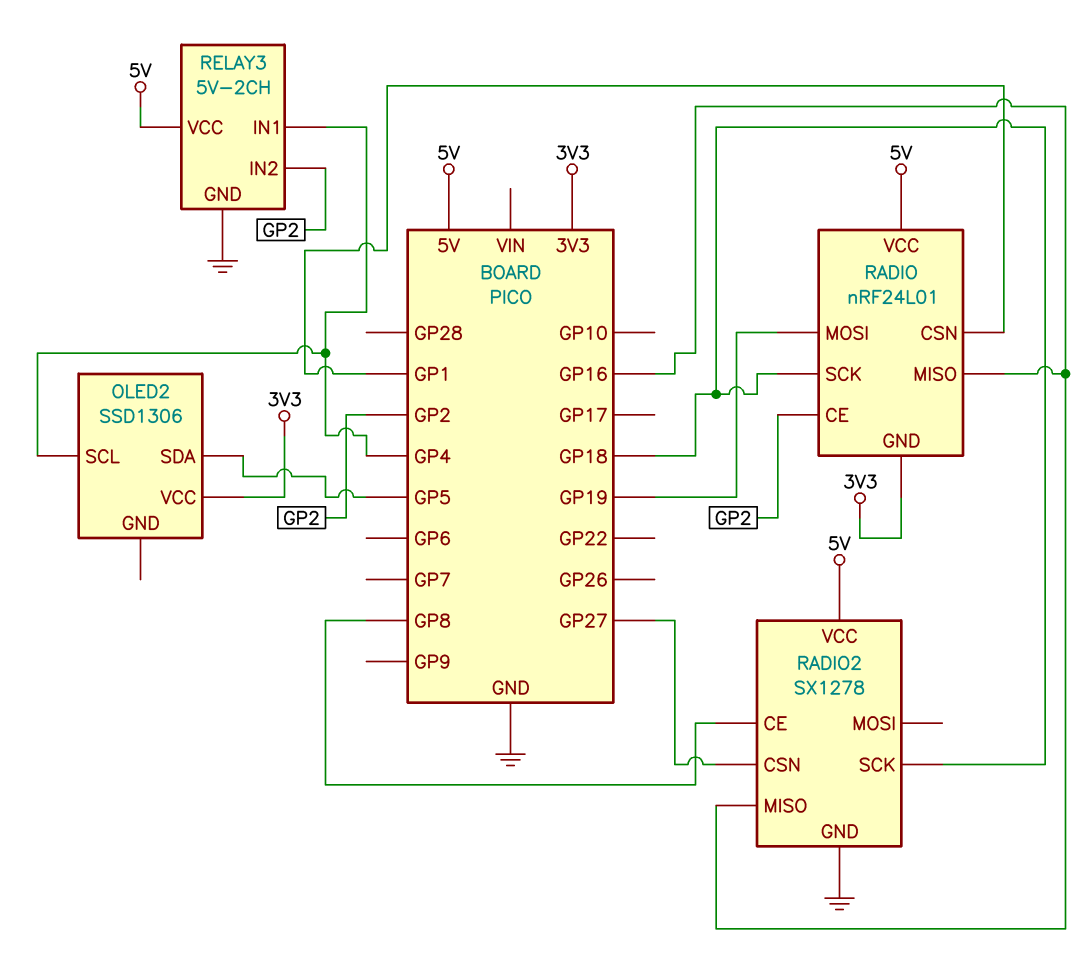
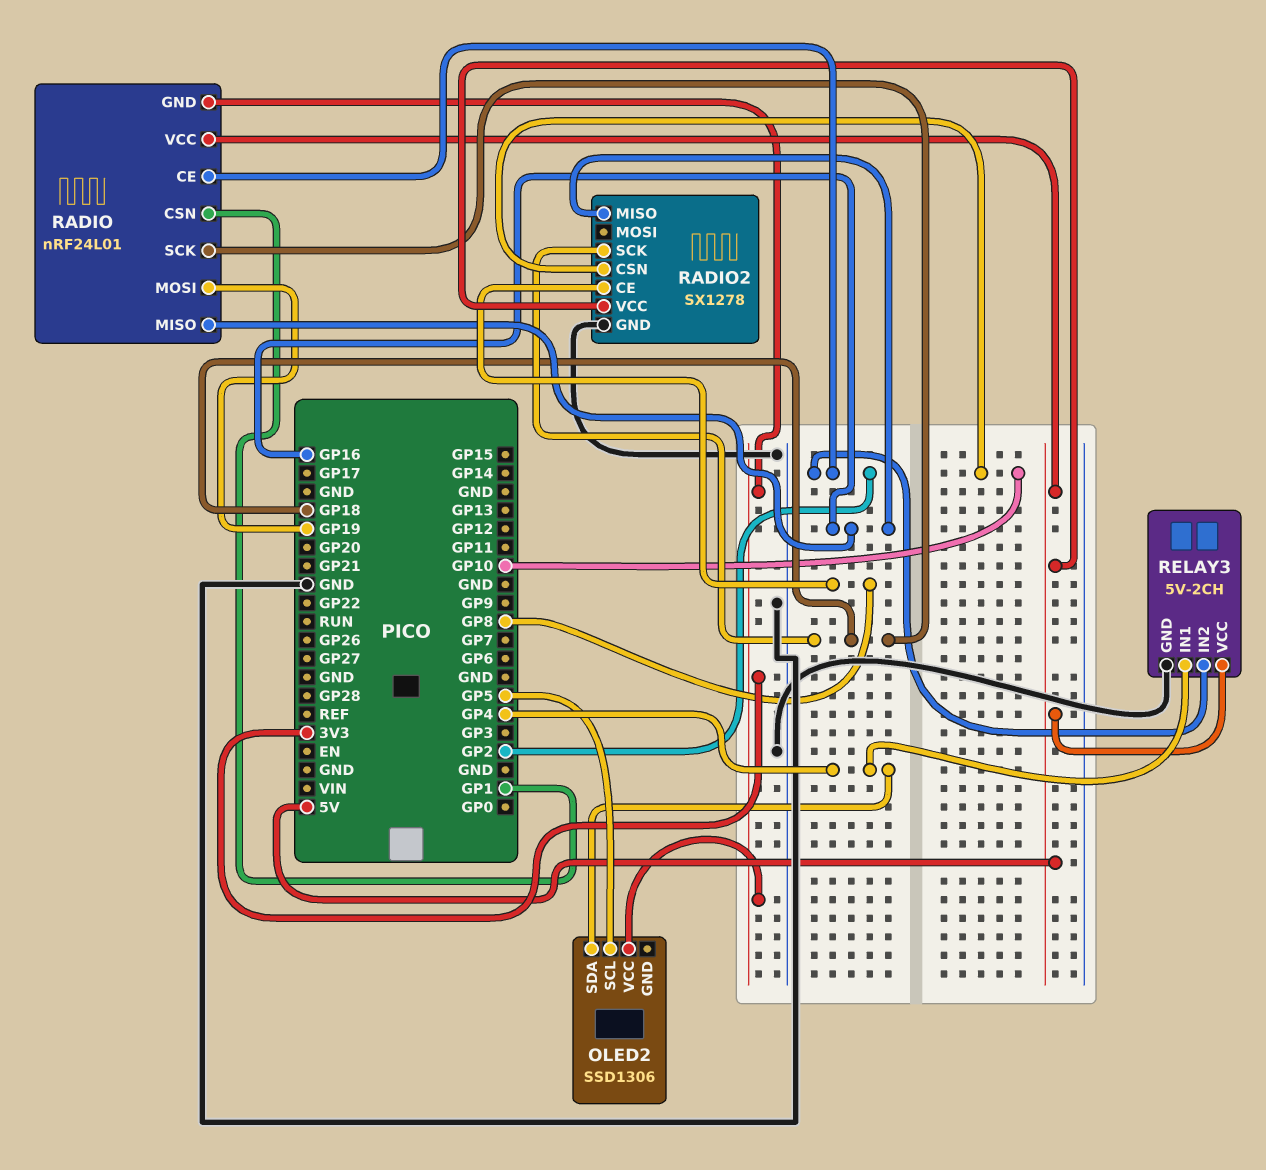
OLED2 pin SCL: GP4 -> GP5
OLED2 pin SDA: GP5 -> GP4
RADIO2 pin CSN: GP27 -> GP10

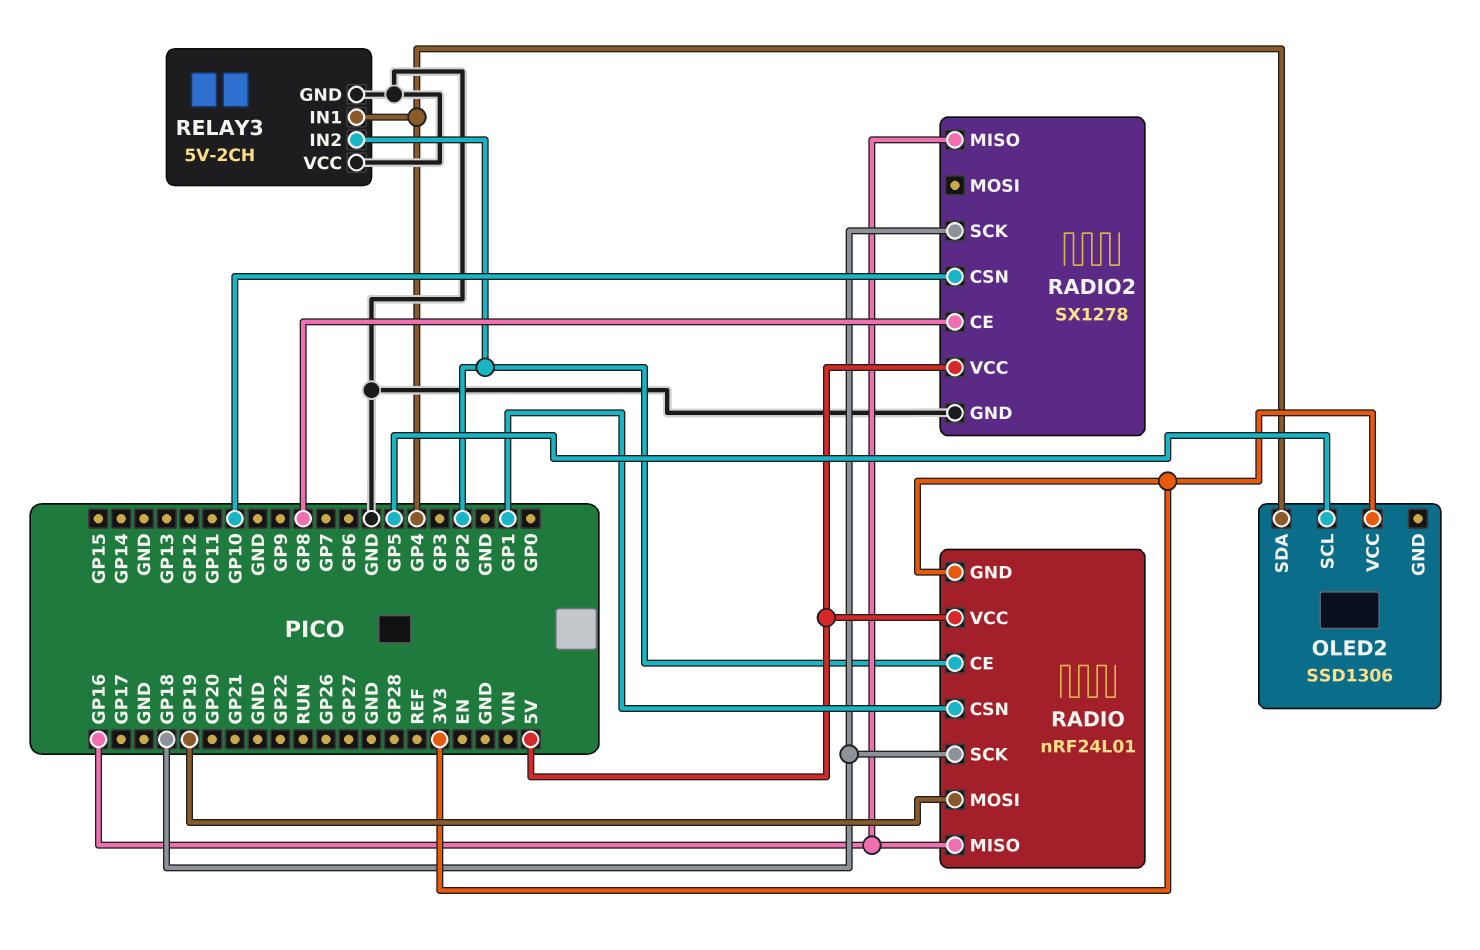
RELAY3 pin VCC: 5V -> GND

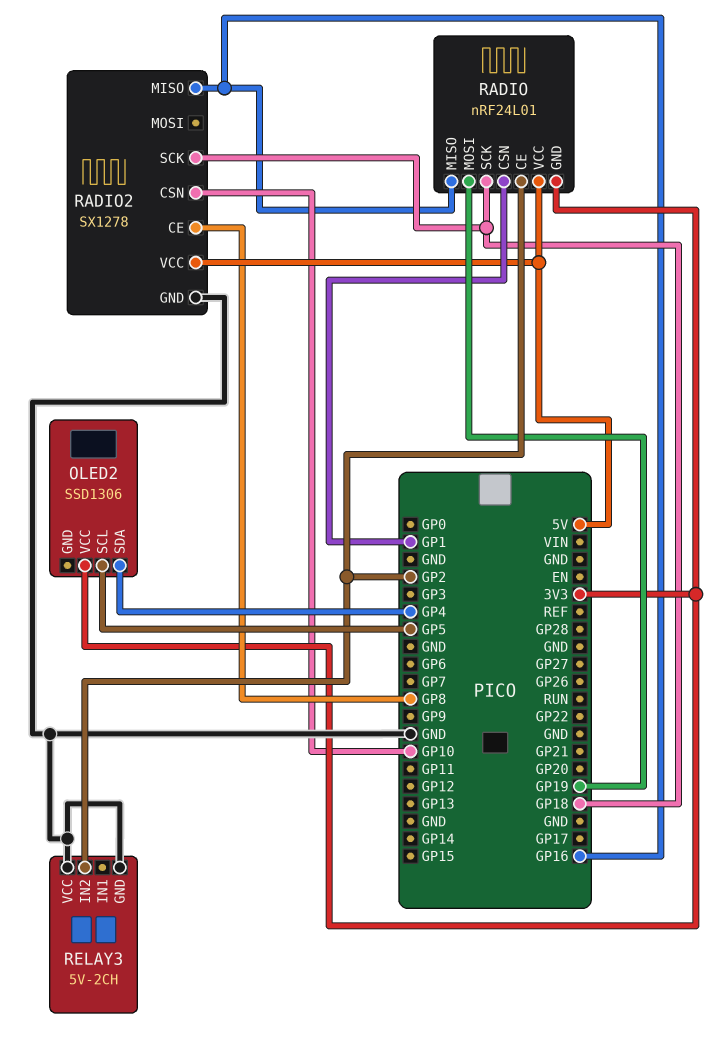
RELAY3 pin IN1: GP4 -> none

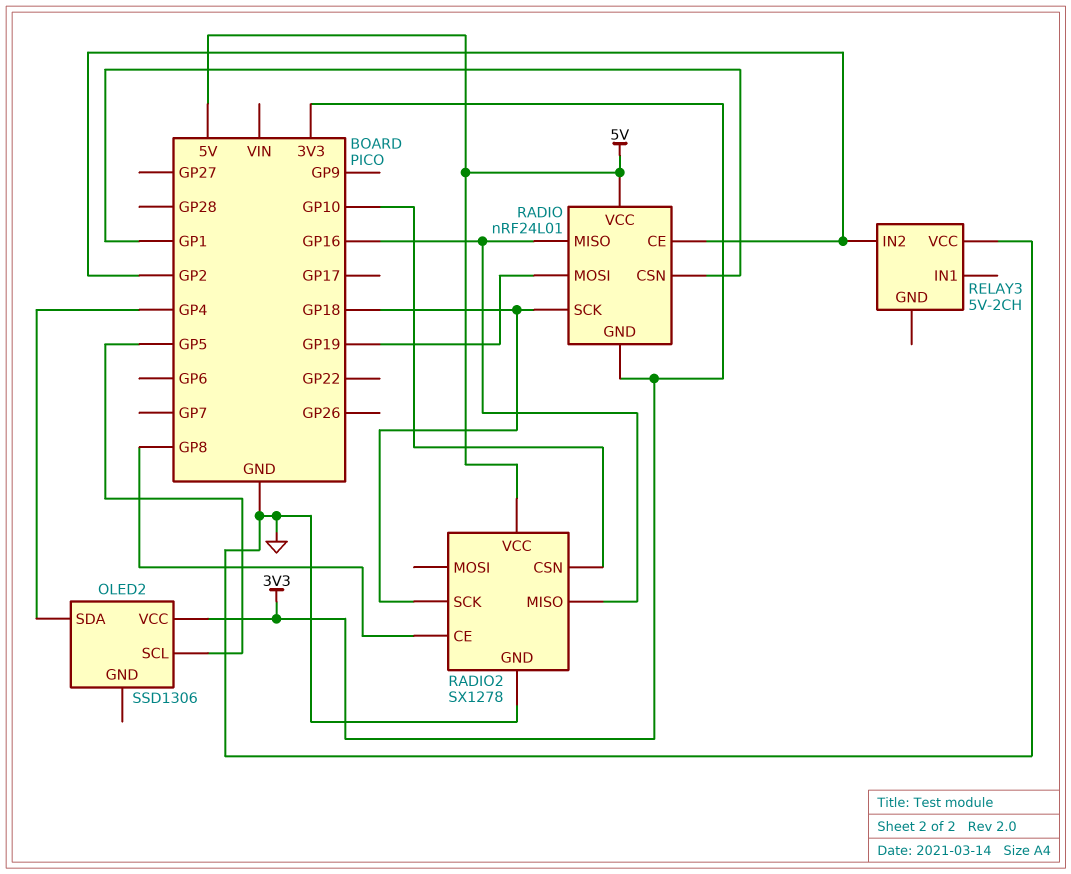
RELAY3 pin GND: GND -> none

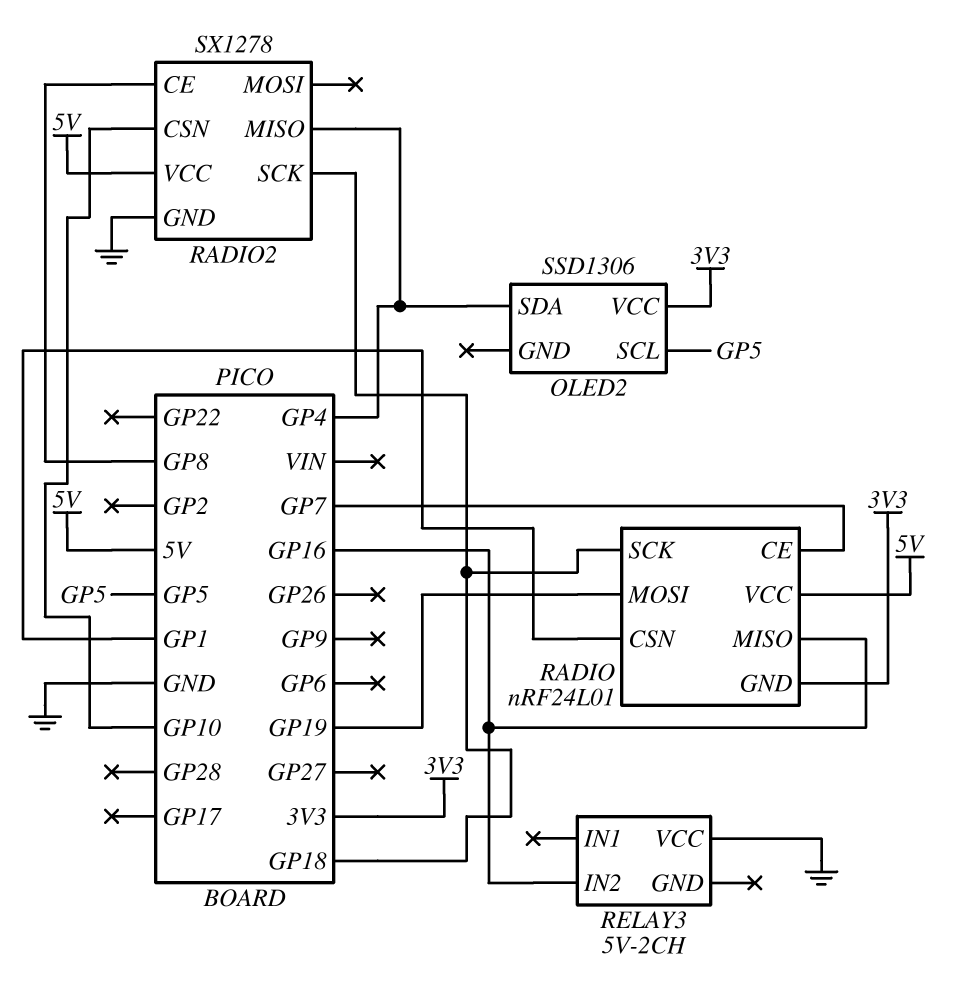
RADIO pin CE: GP2 -> GP7
RADIO2 pin MISO: GP16 -> GP4
RELAY3 pin IN2: GP2 -> GP16

